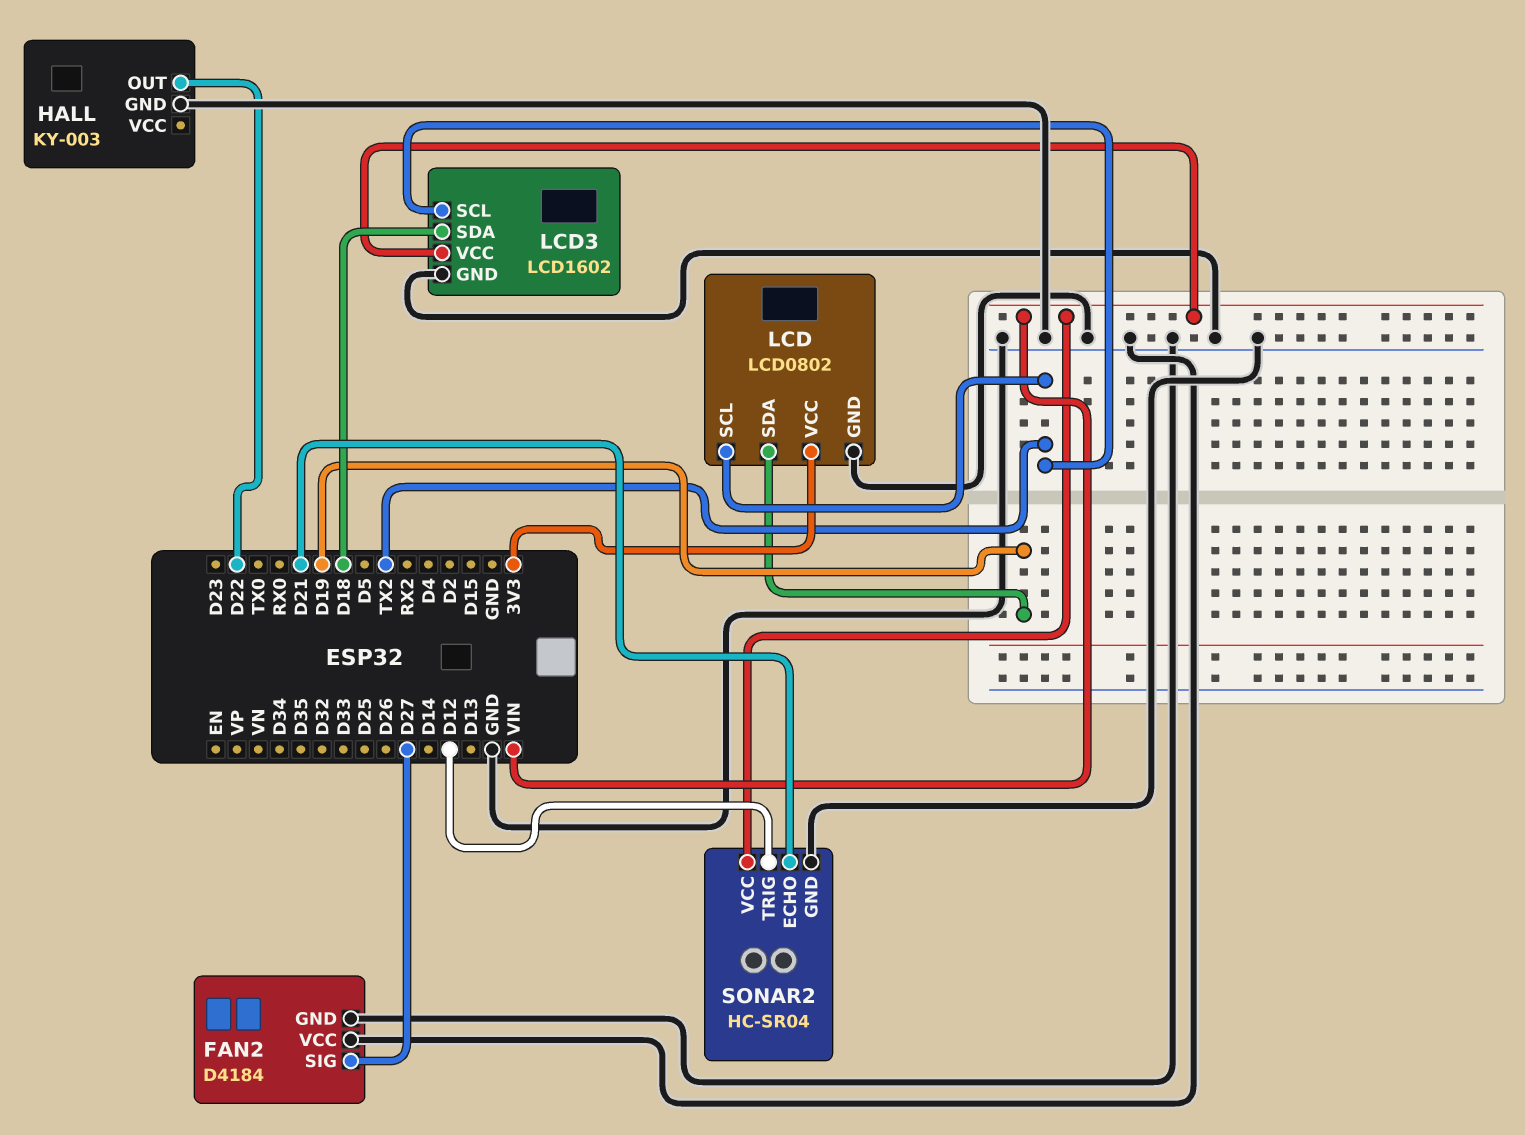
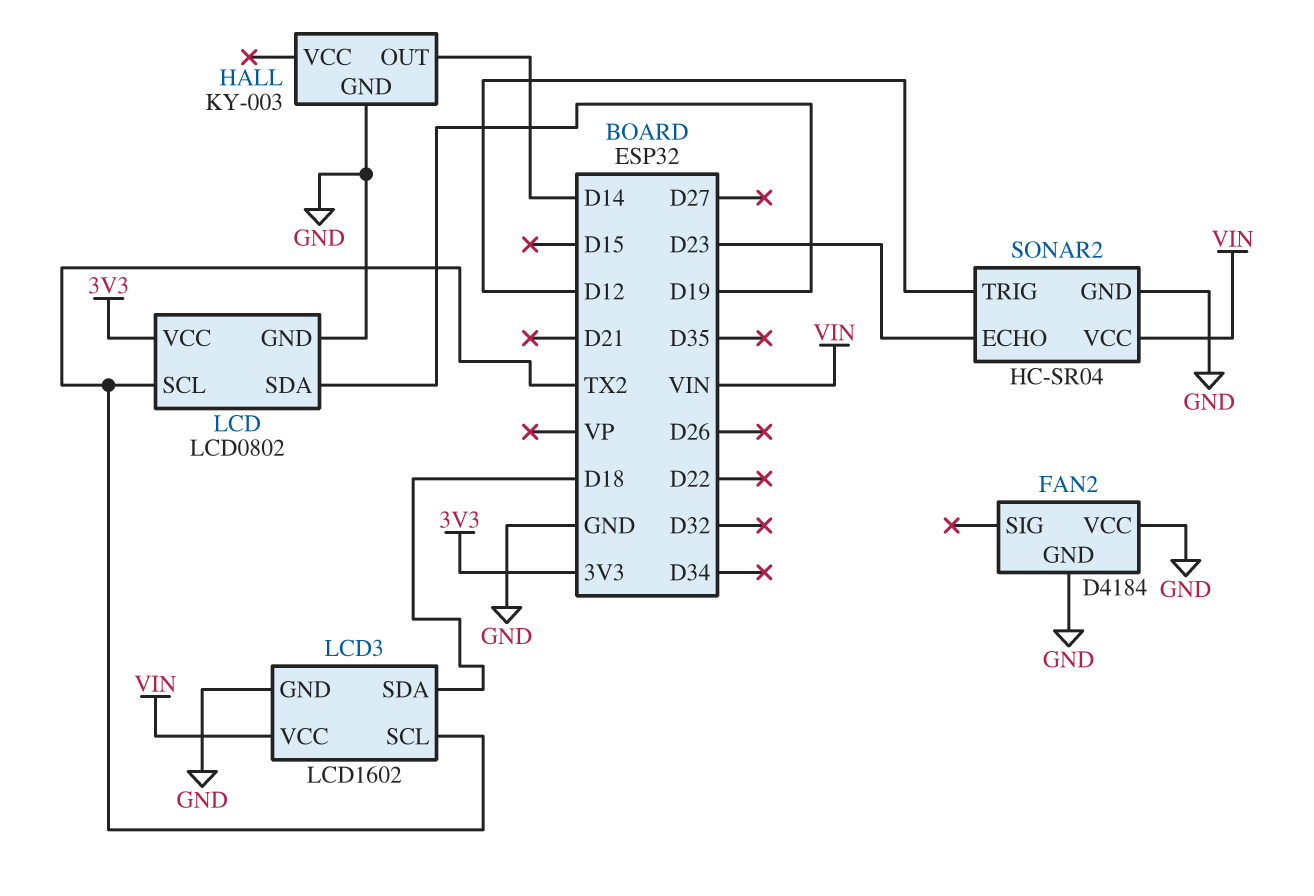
FAN2 pin SIG: D27 -> none
HALL pin OUT: D22 -> D14
SONAR2 pin ECHO: D21 -> D23

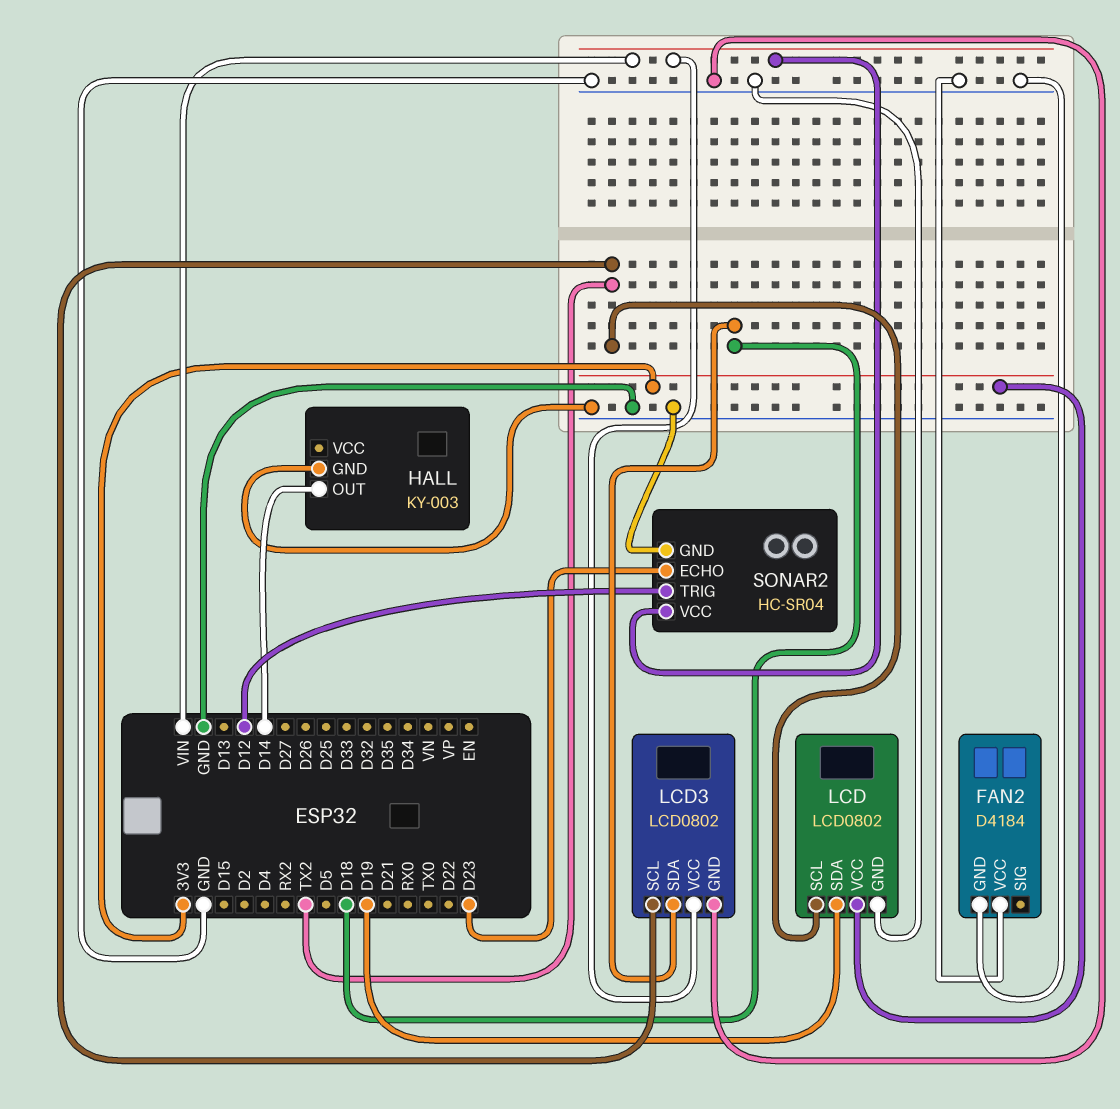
LCD3: LCD1602 -> LCD0802

